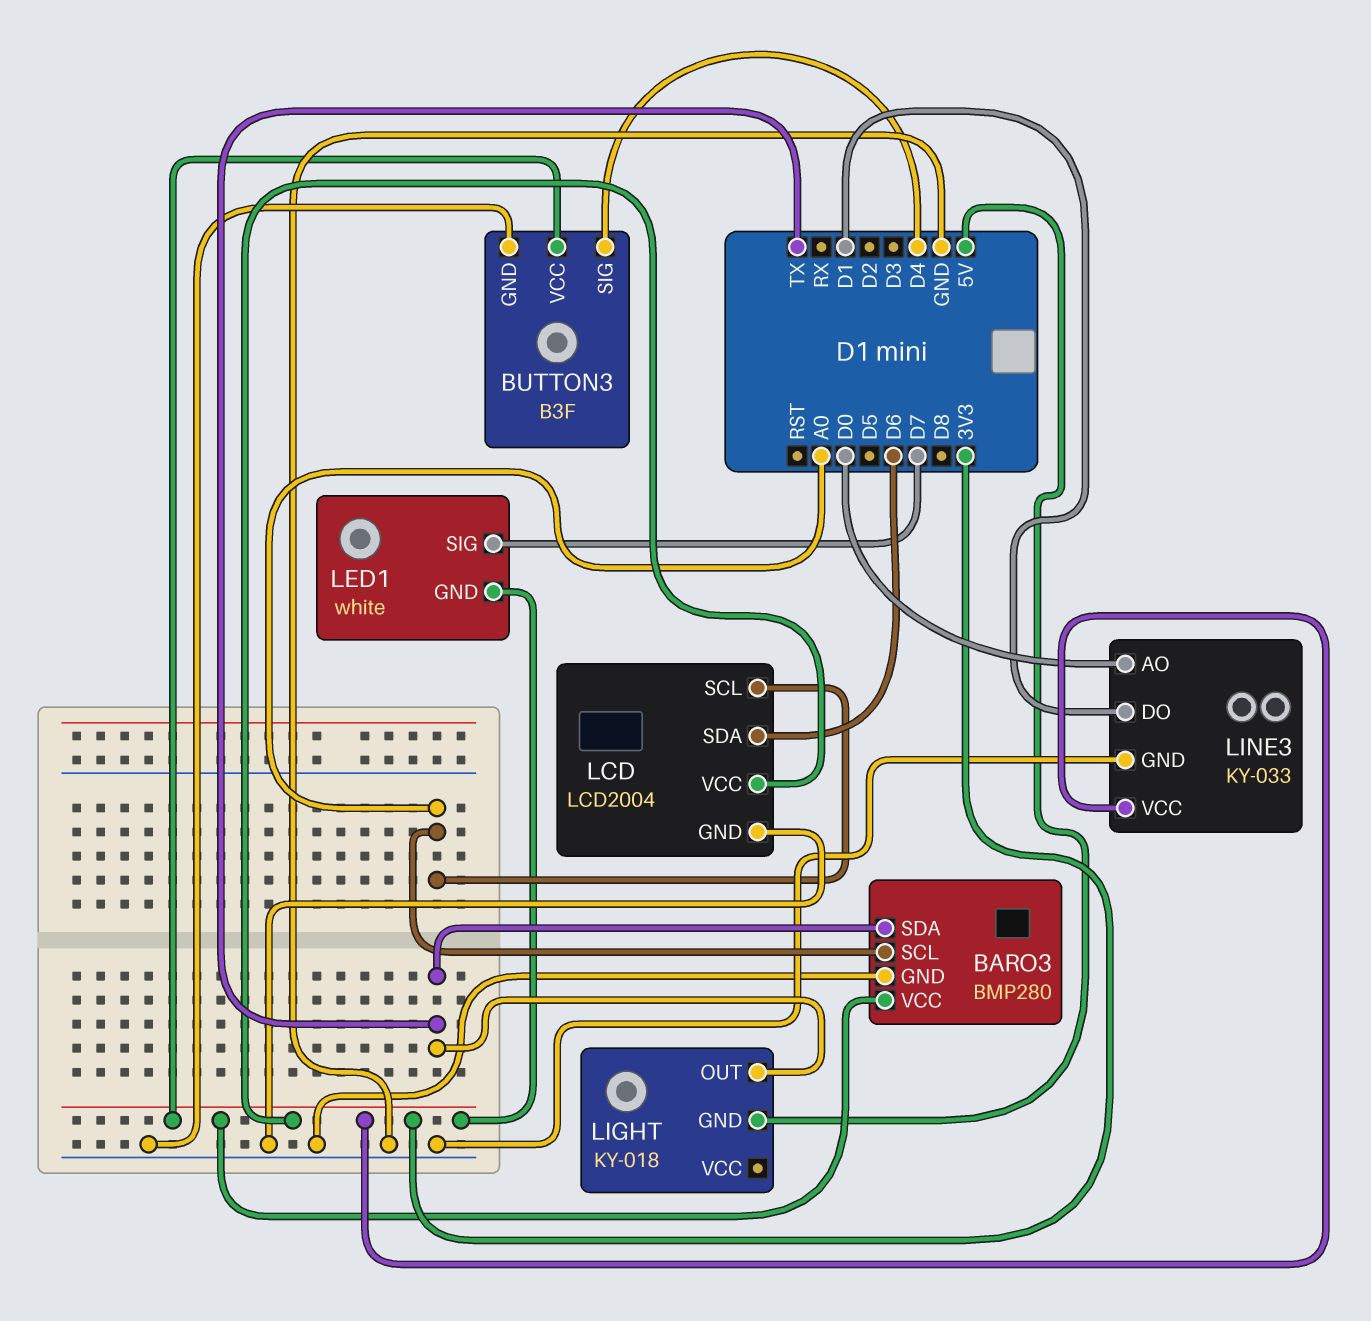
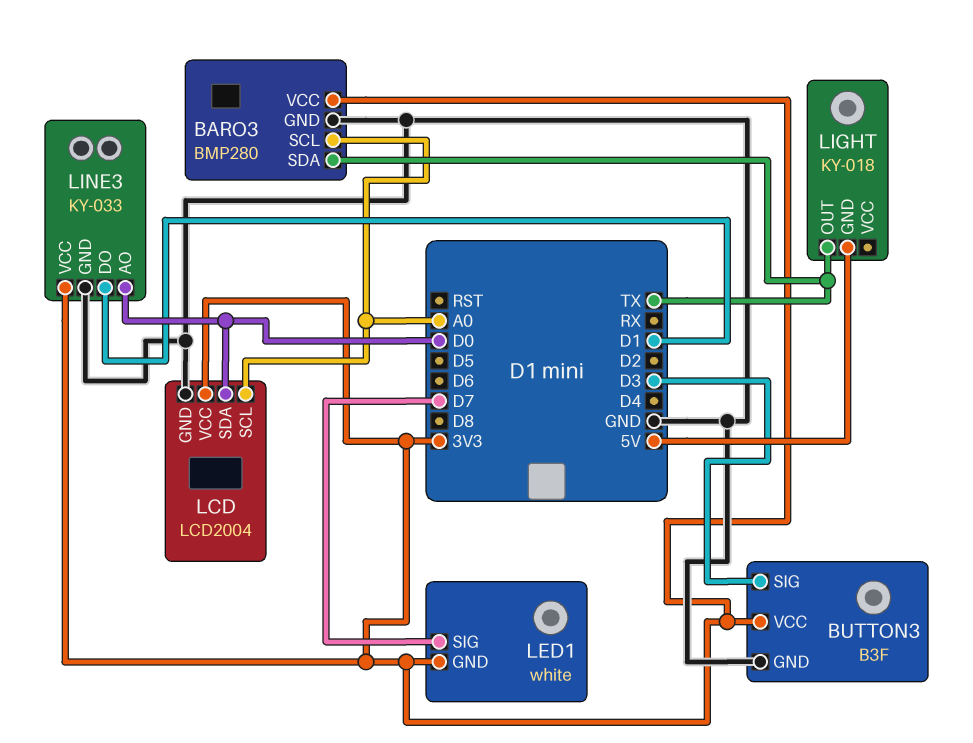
BUTTON3 pin SIG: D4 -> D3
LCD pin SDA: D6 -> D0

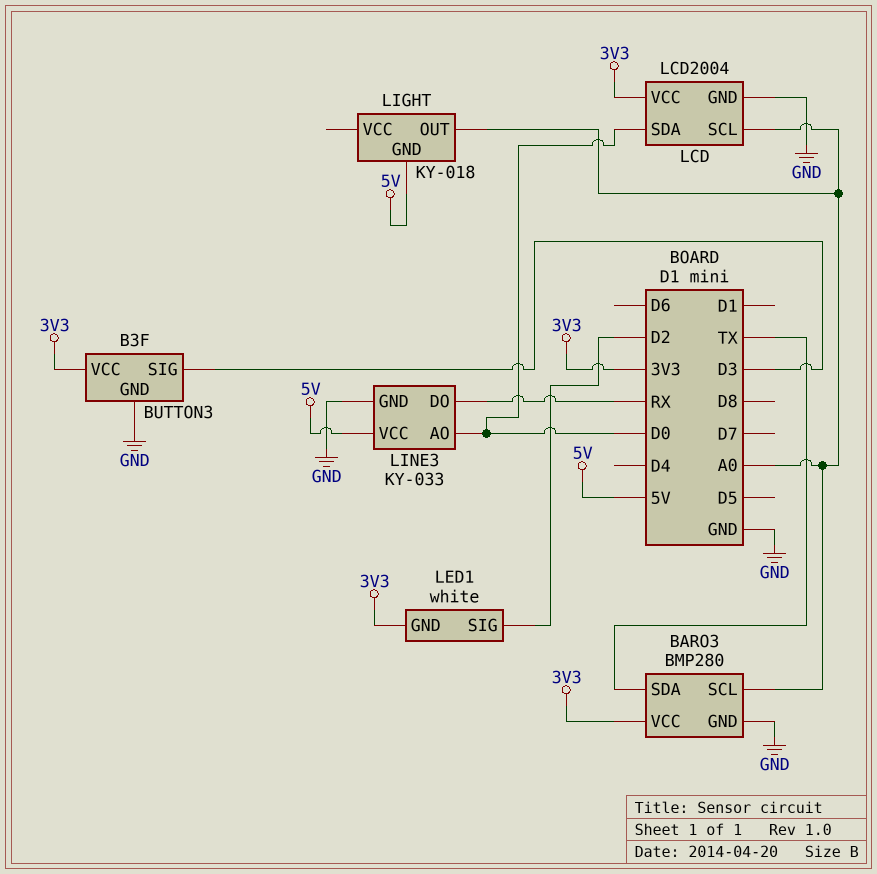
LED1 pin SIG: D7 -> D2
LIGHT pin OUT: TX -> A0
LINE3 pin DO: D1 -> RX
LINE3 pin VCC: 3V3 -> 5V

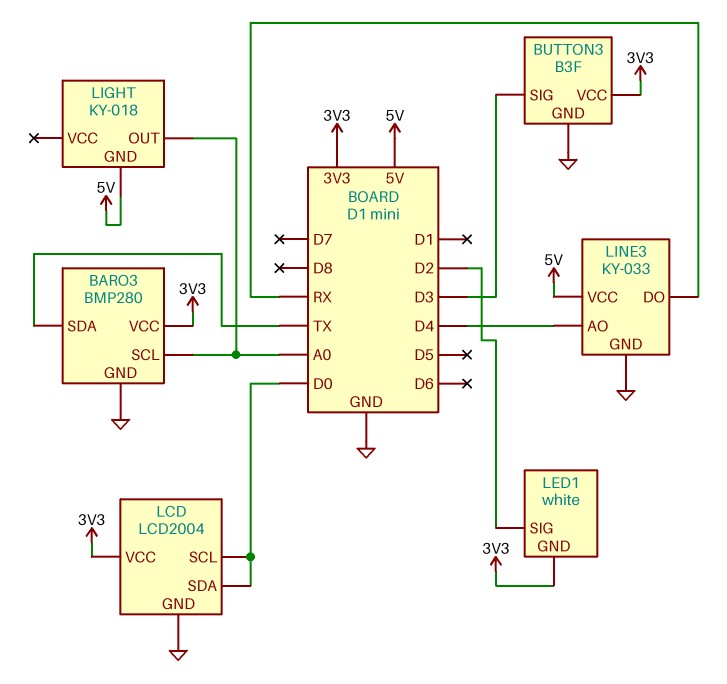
LCD pin SCL: A0 -> D0
LINE3 pin AO: D0 -> D4

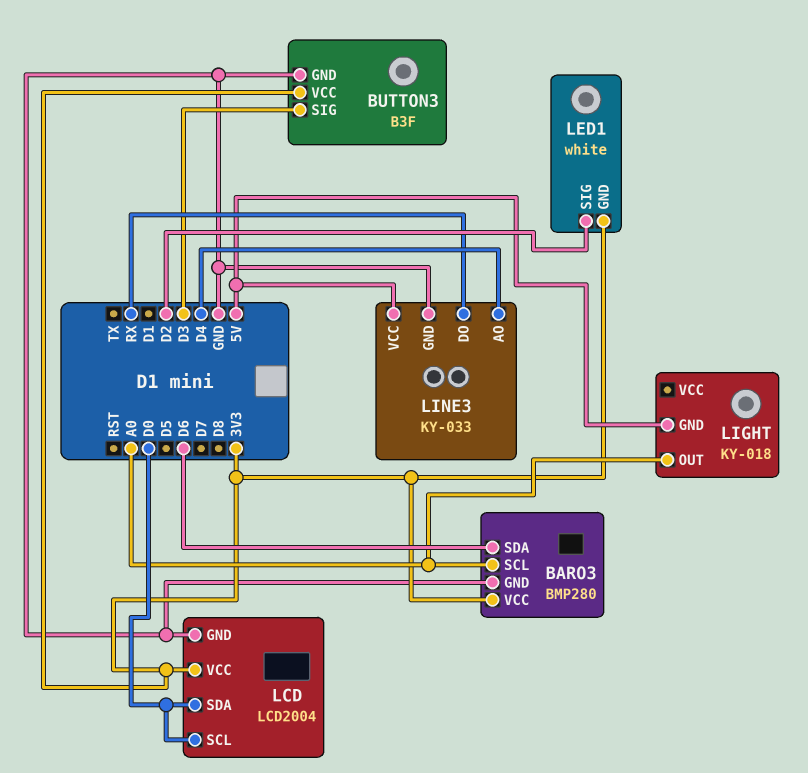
BARO3 pin SDA: TX -> D6

